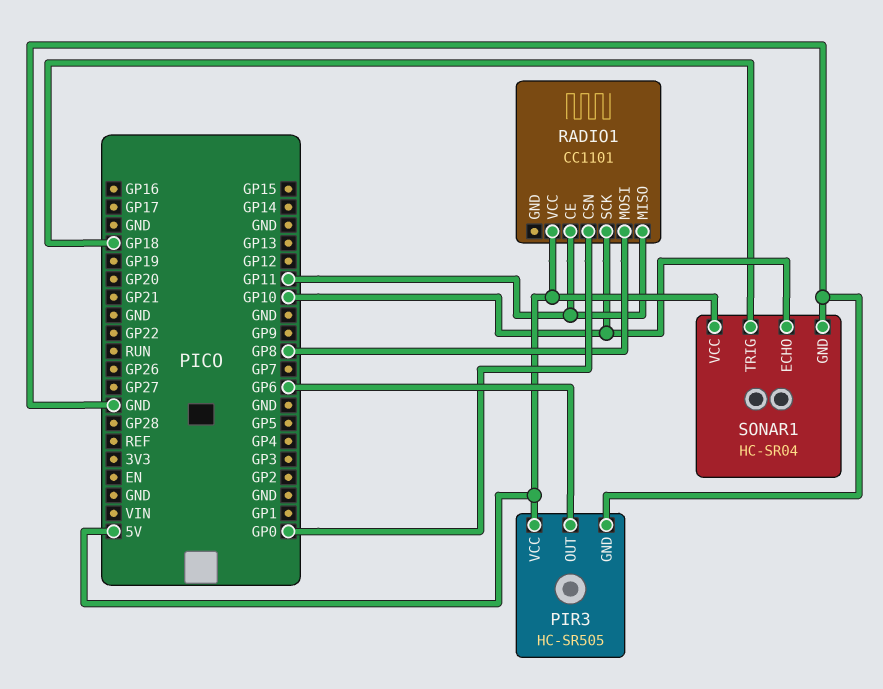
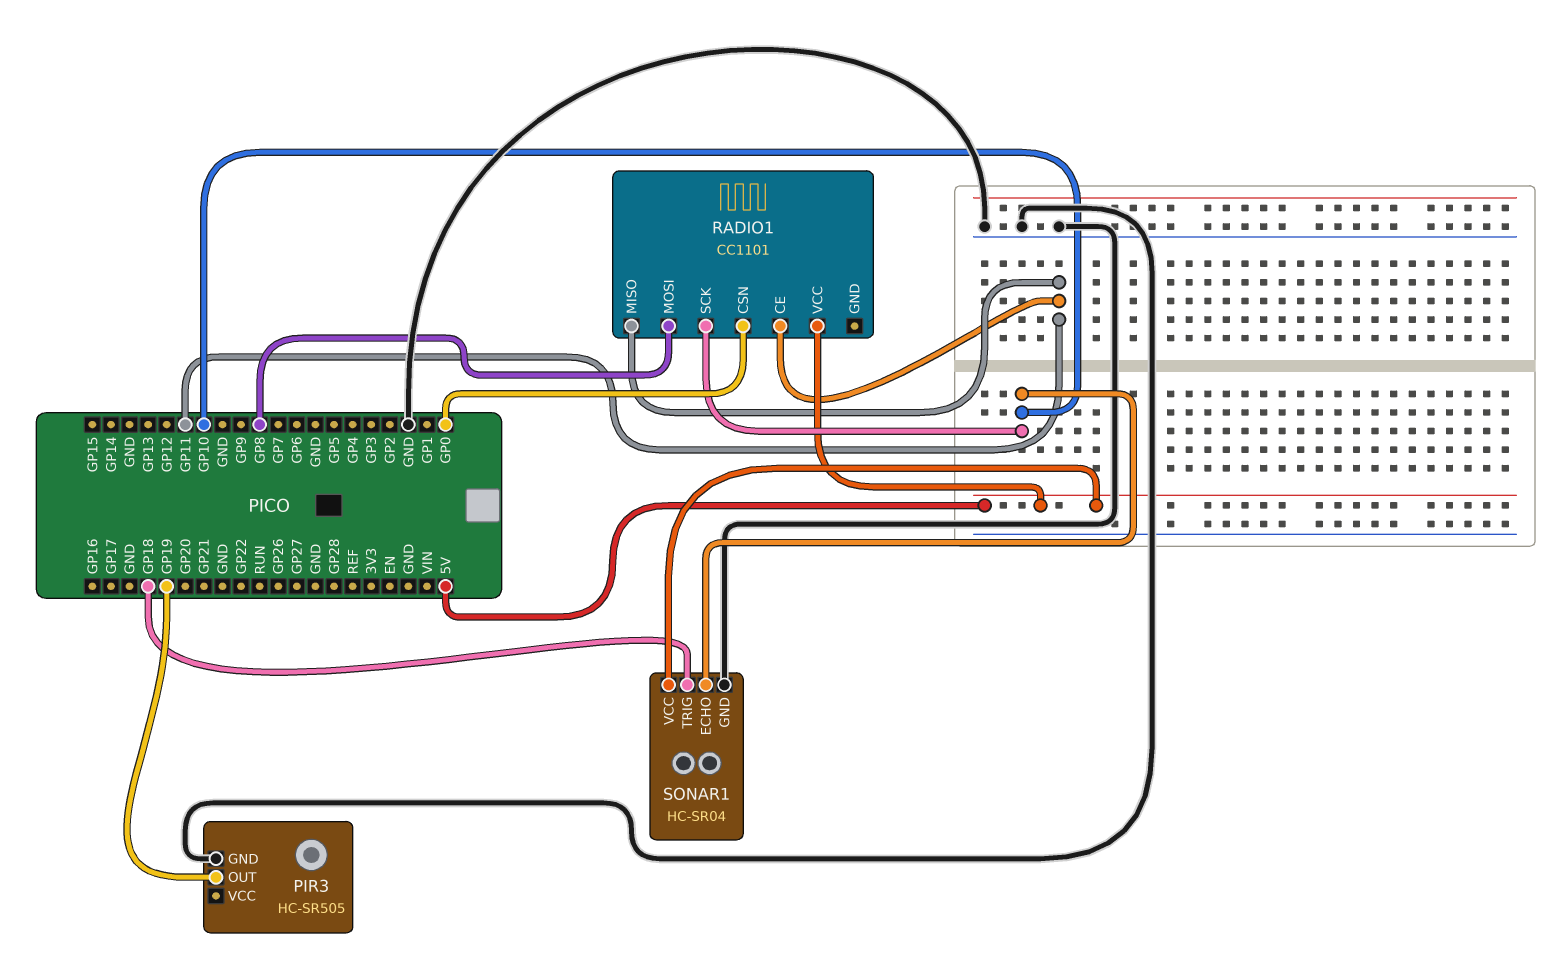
PIR3 pin OUT: GP6 -> GP19
PIR3 pin VCC: 5V -> none

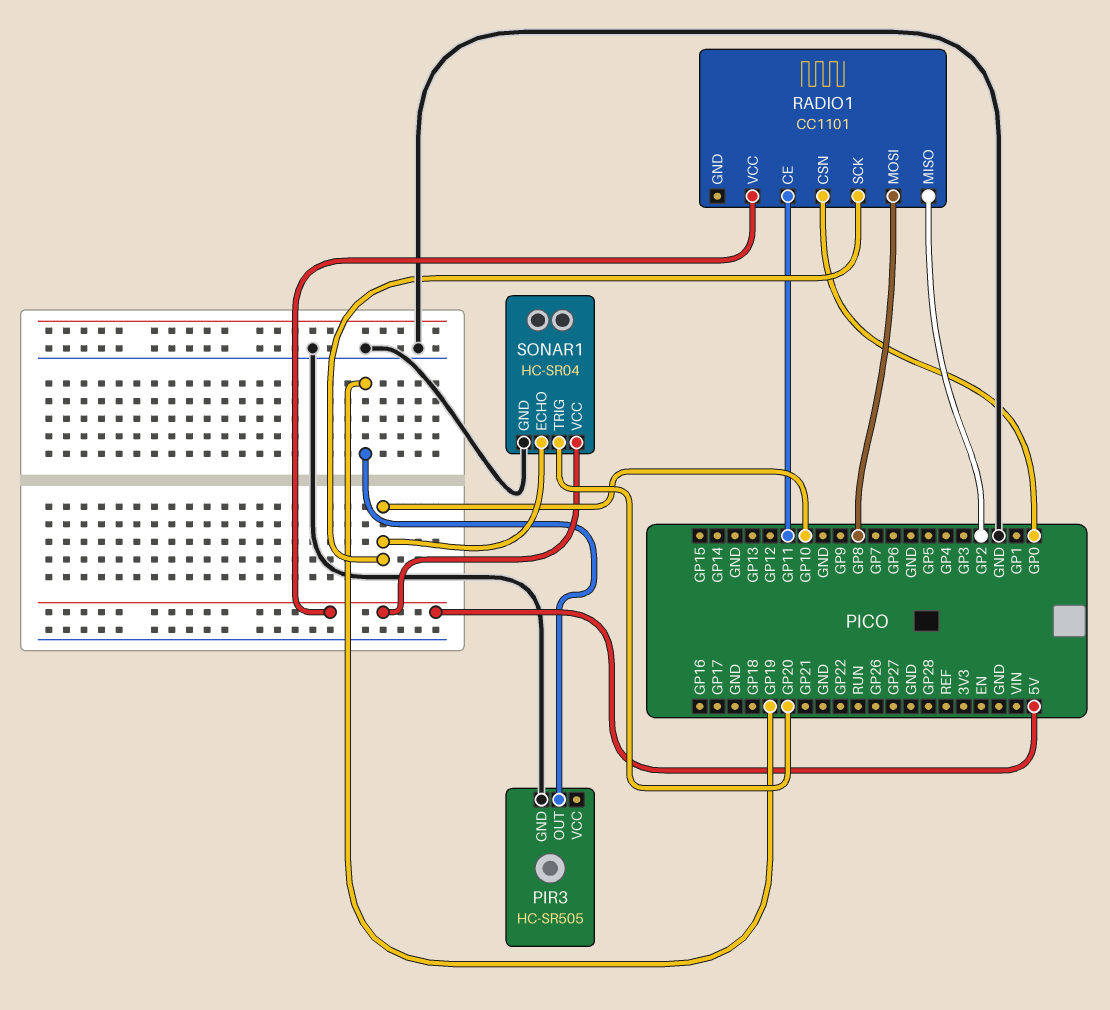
RADIO1 pin MISO: GP11 -> GP2
SONAR1 pin TRIG: GP18 -> GP20

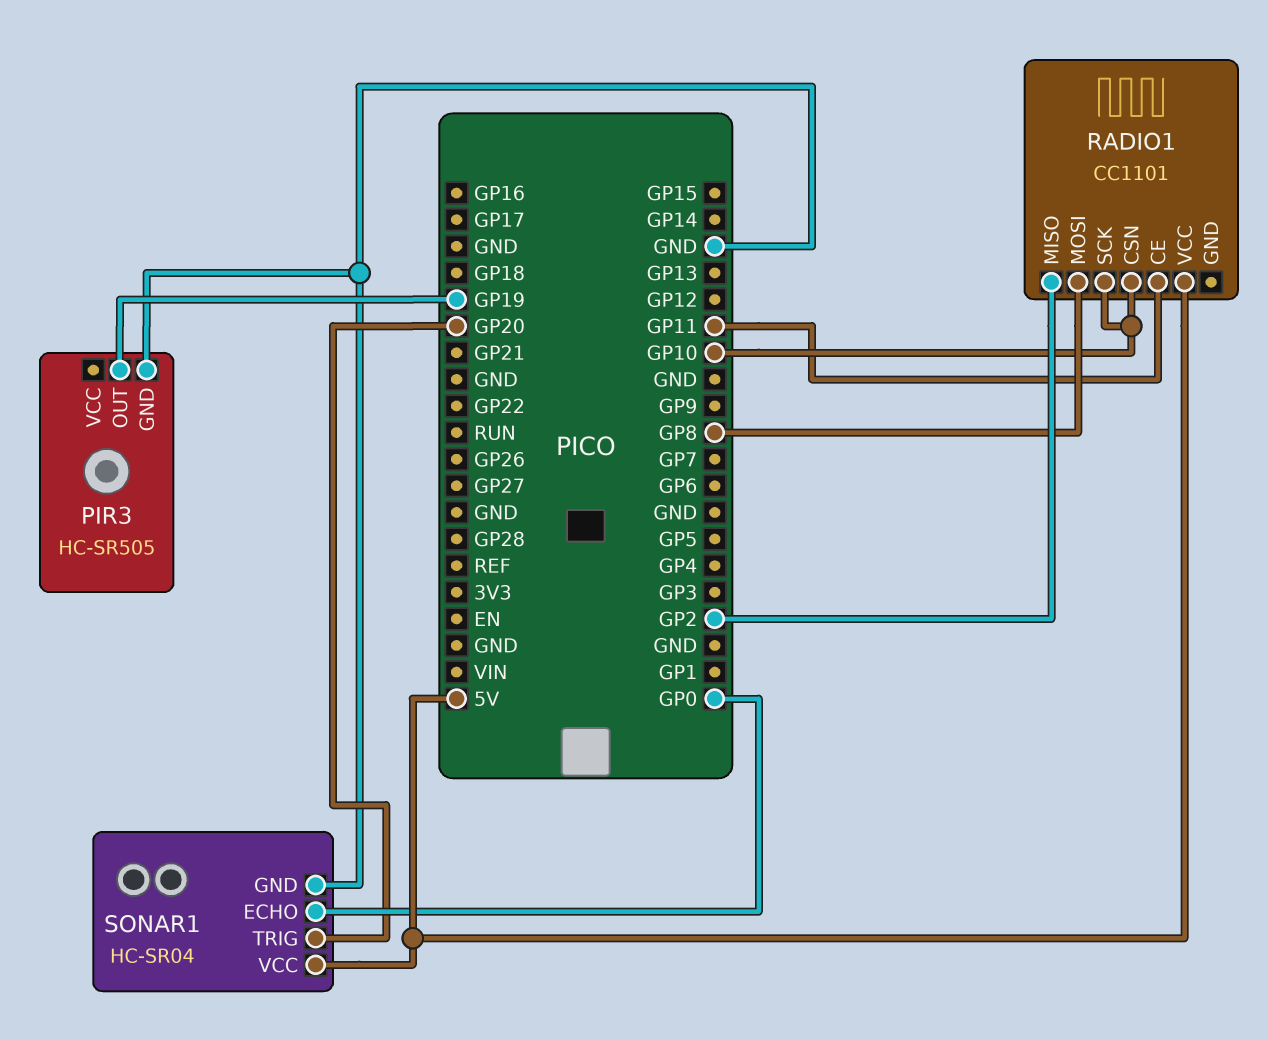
RADIO1 pin CSN: GP0 -> GP10
SONAR1 pin ECHO: GP10 -> GP0

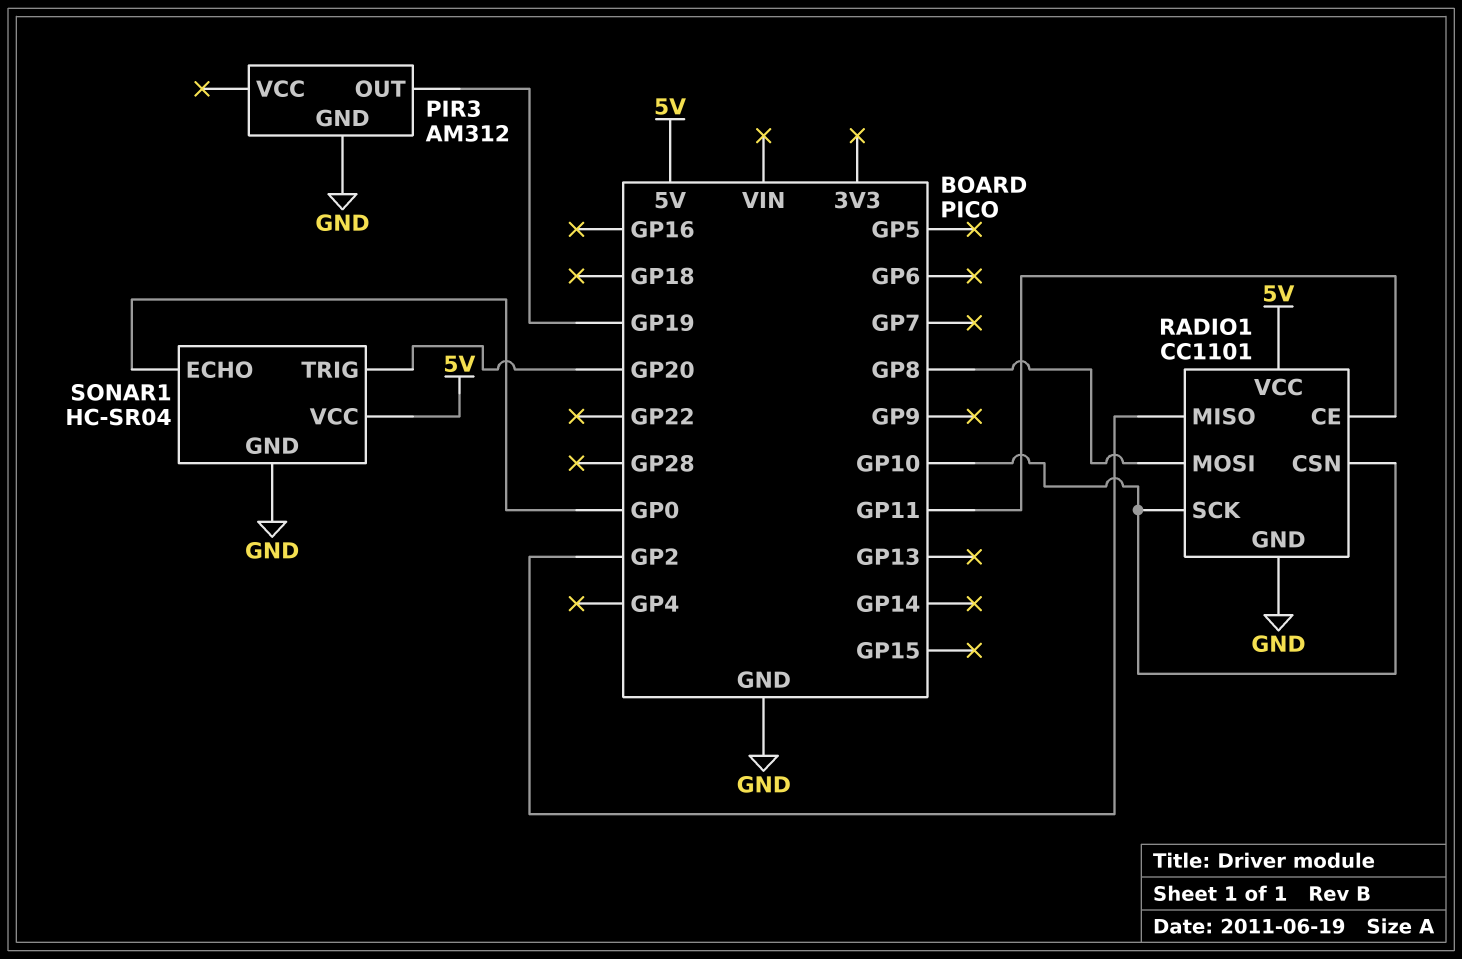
PIR3: HC-SR505 -> AM312
RADIO1 pin GND: none -> GND

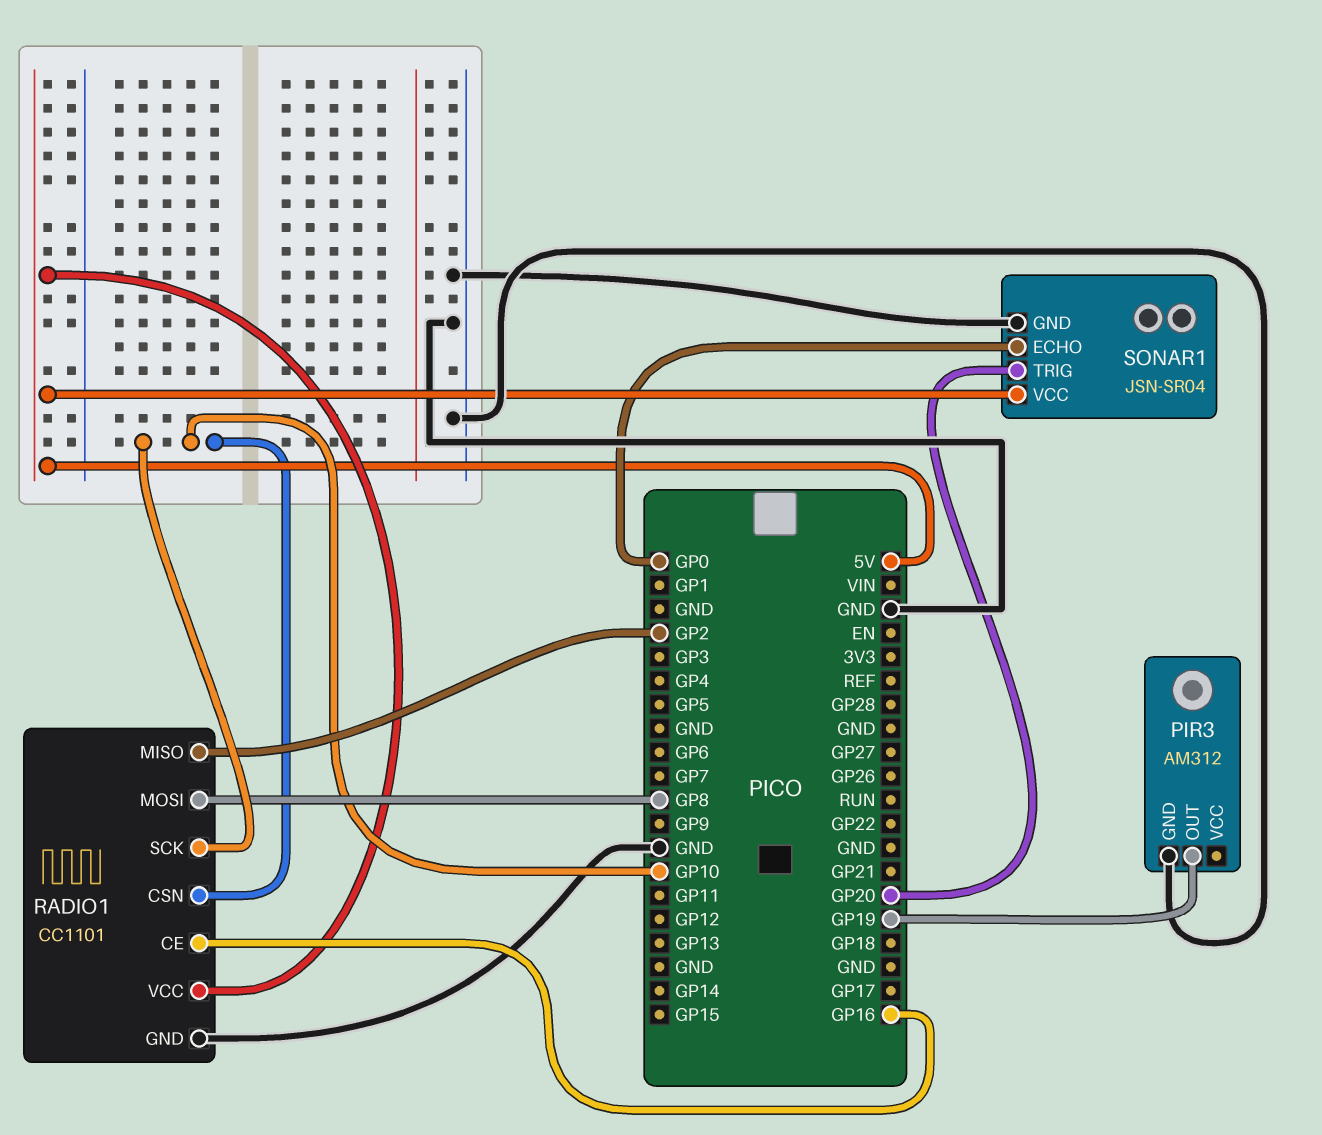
RADIO1 pin CE: GP11 -> GP16
SONAR1: HC-SR04 -> JSN-SR04

